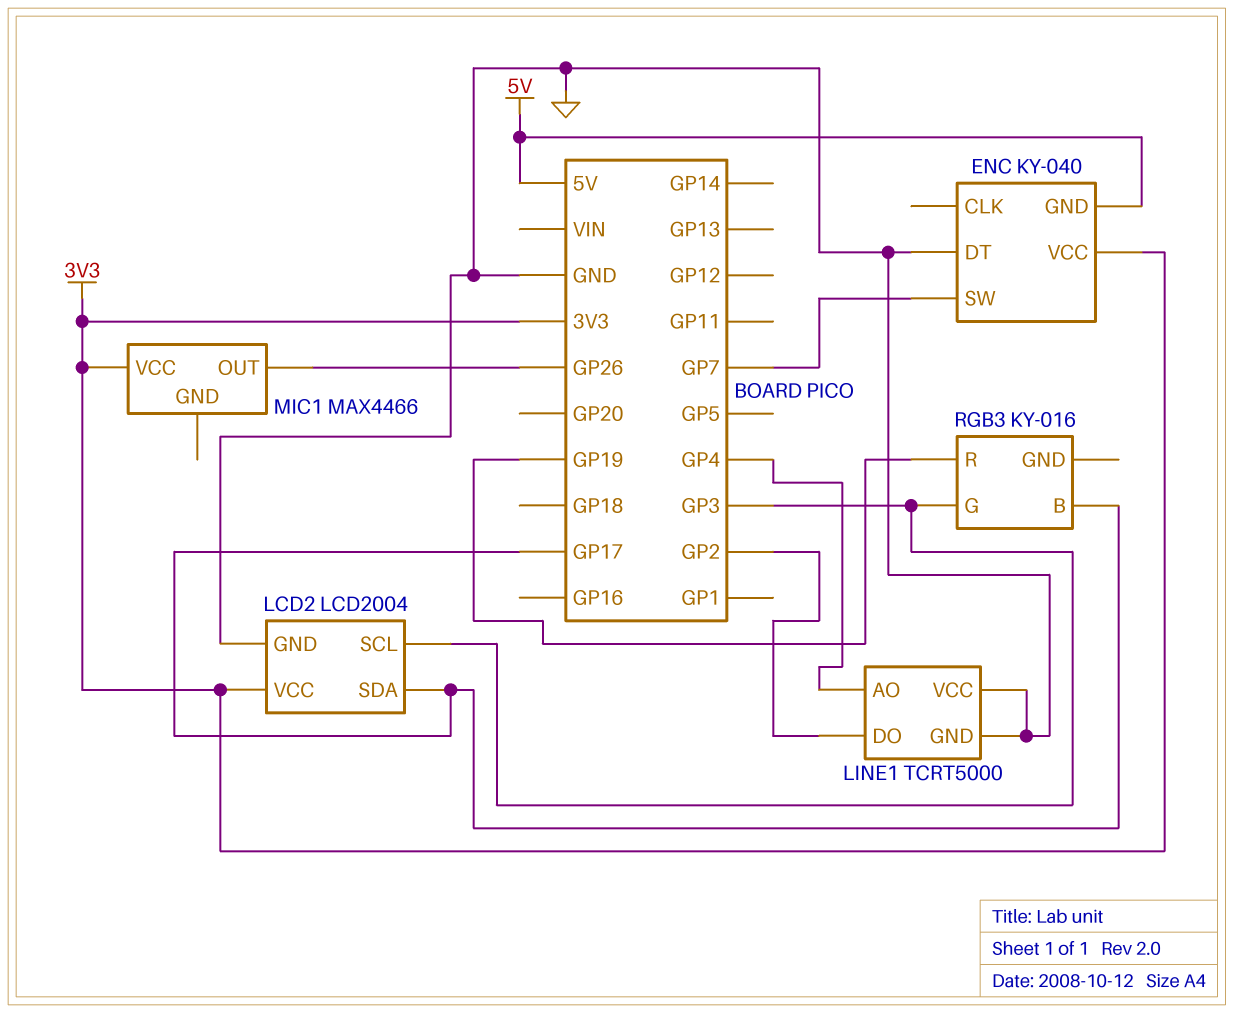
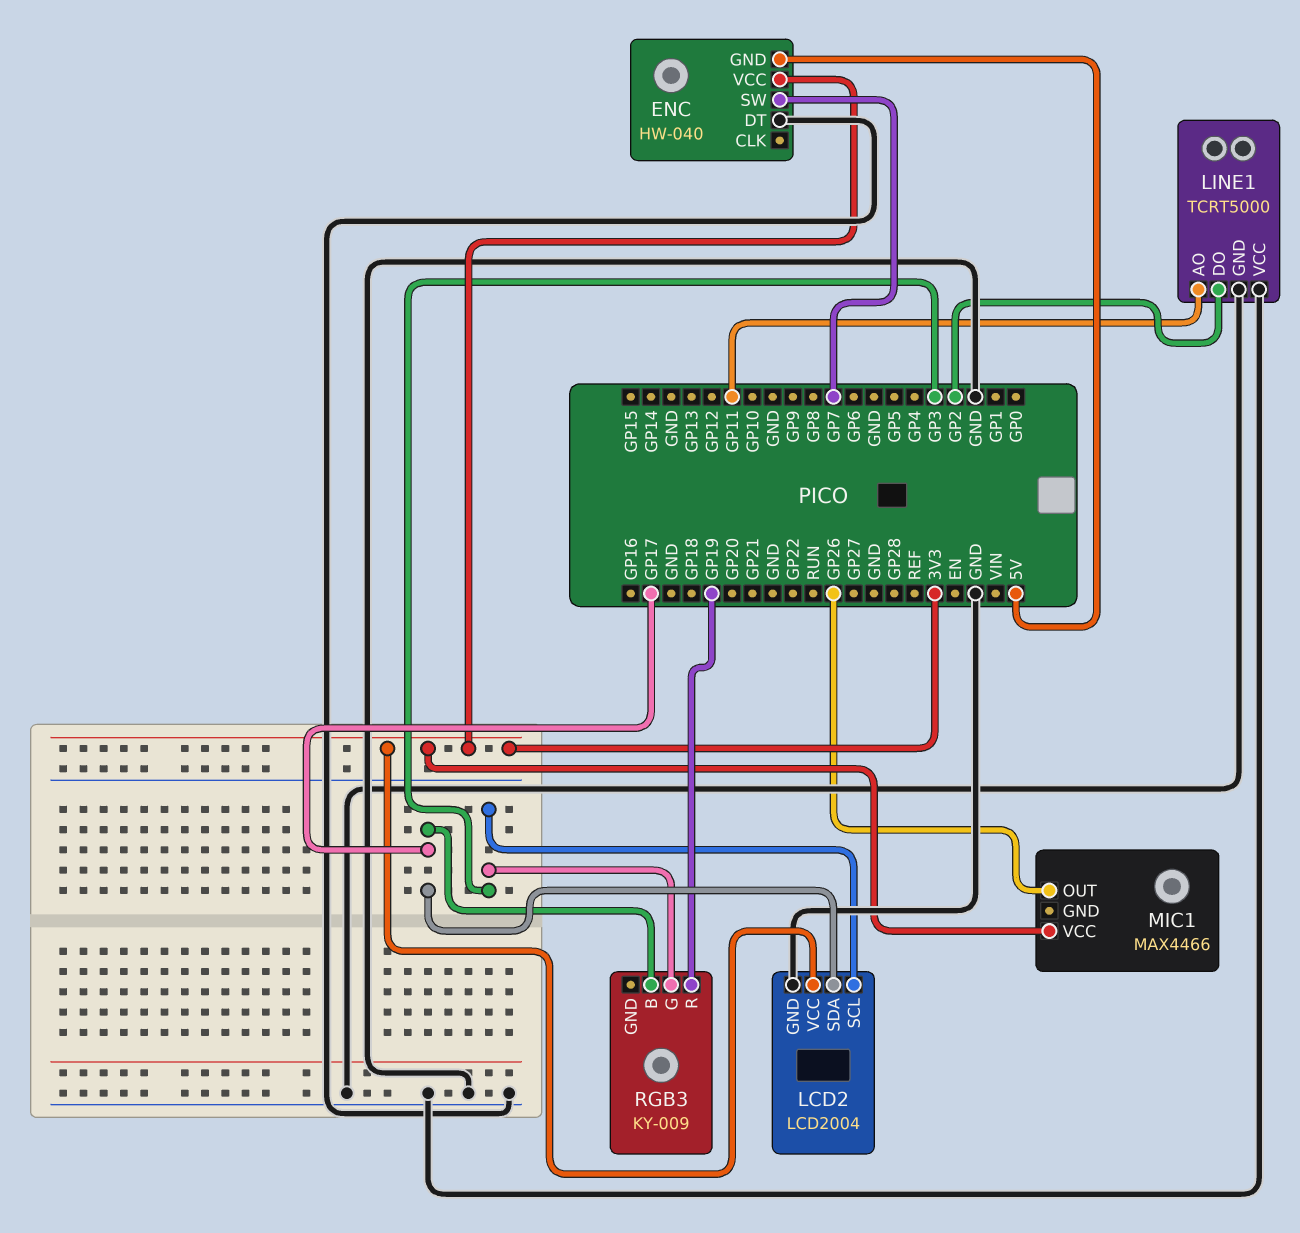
ENC: KY-040 -> HW-040
LINE1 pin AO: GP4 -> GP11
RGB3: KY-016 -> KY-009

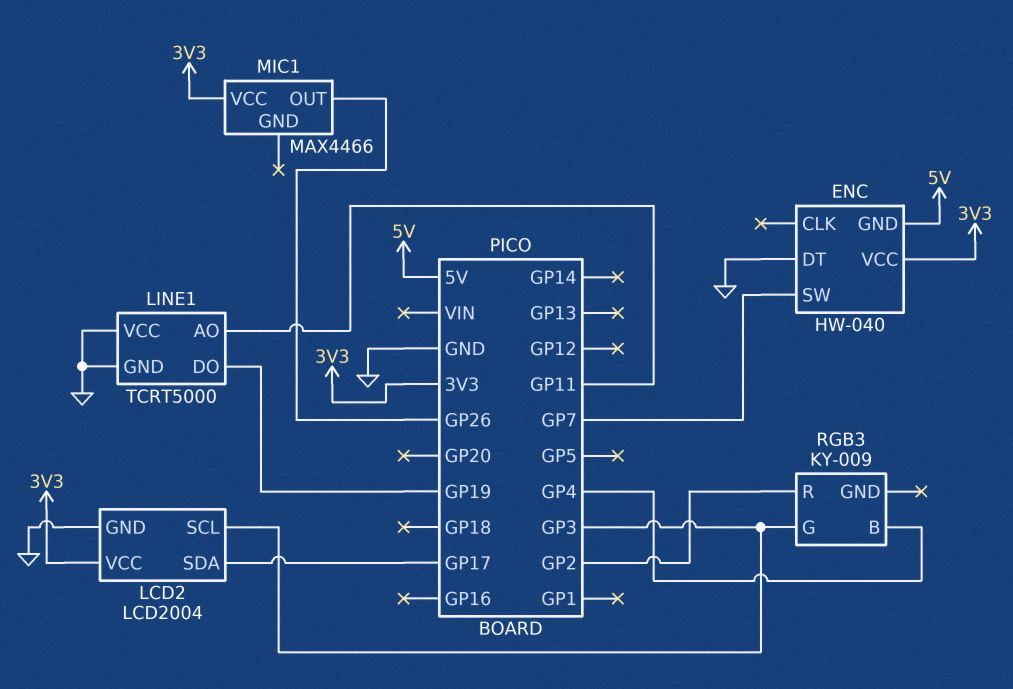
LINE1 pin DO: GP2 -> GP19
RGB3 pin B: GP17 -> GP4
RGB3 pin R: GP19 -> GP2

